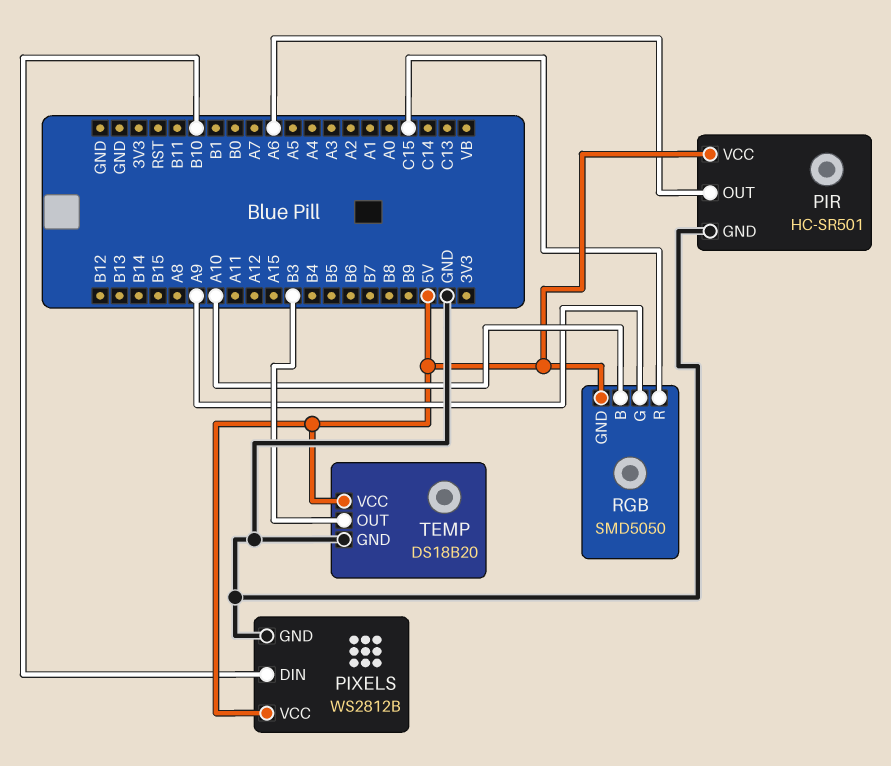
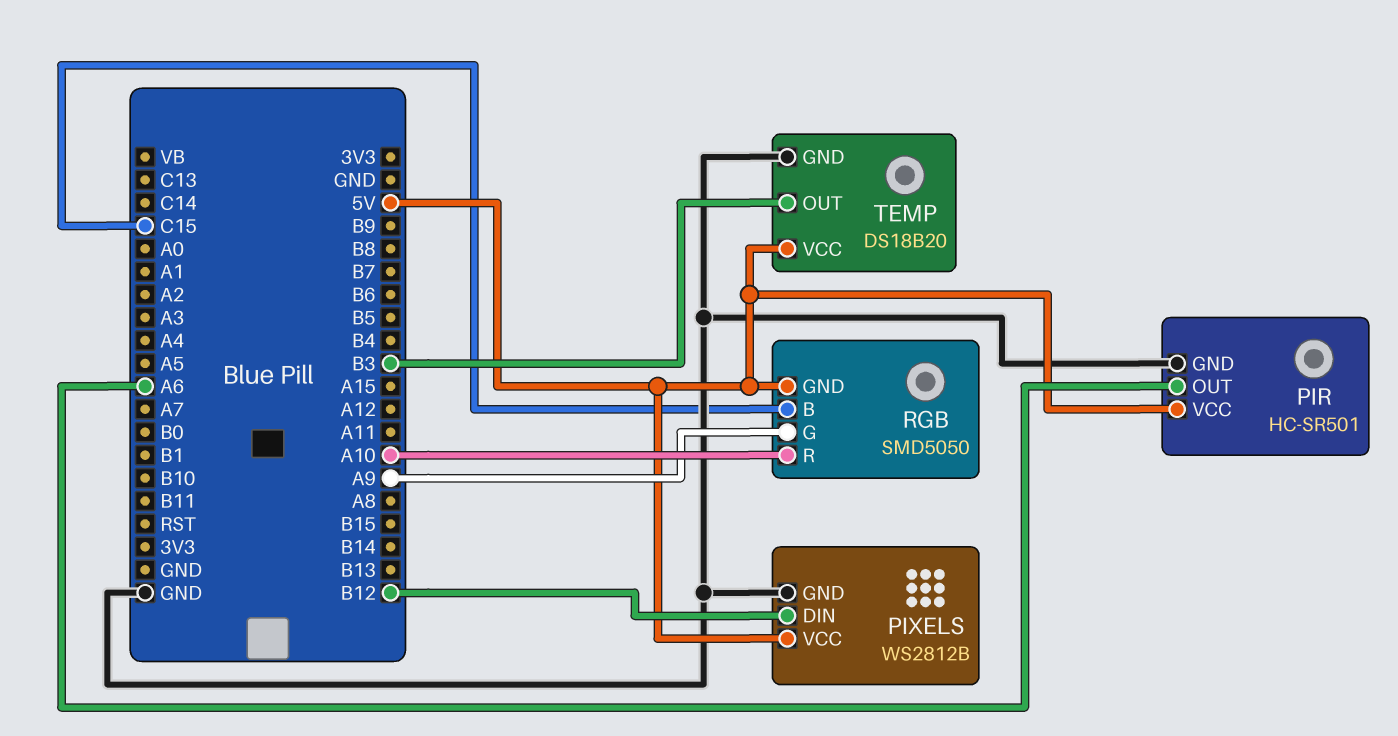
PIXELS pin DIN: B10 -> B12
RGB pin B: A10 -> C15
RGB pin R: C15 -> A10

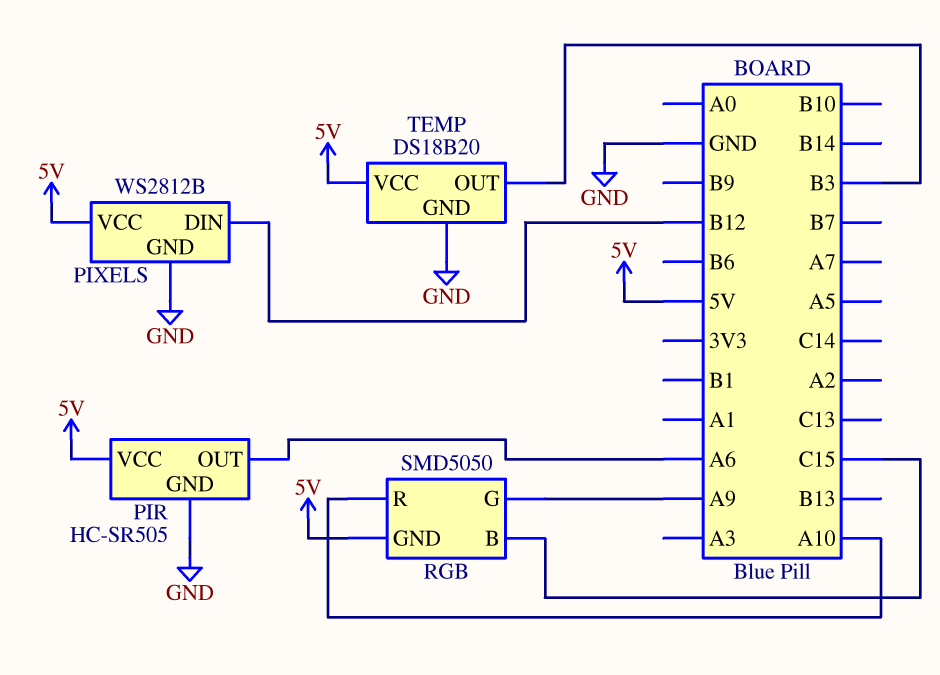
PIR: HC-SR501 -> HC-SR505

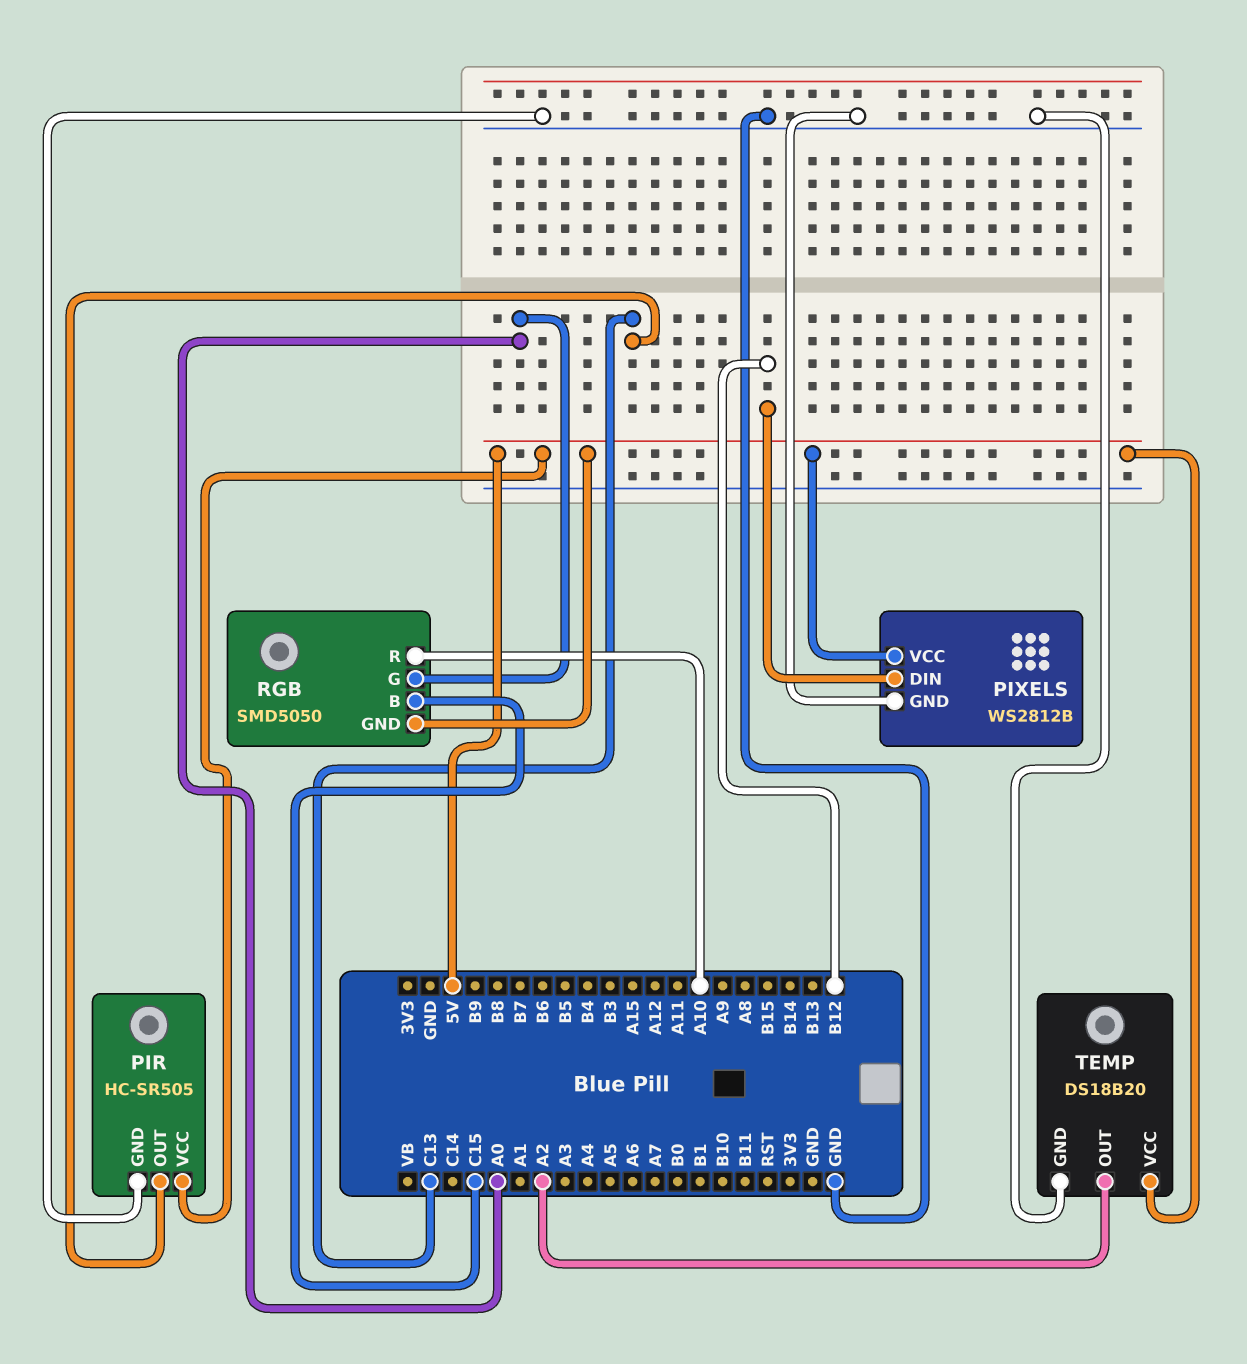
PIR pin OUT: A6 -> C13
RGB pin G: A9 -> A0
TEMP pin OUT: B3 -> A2

